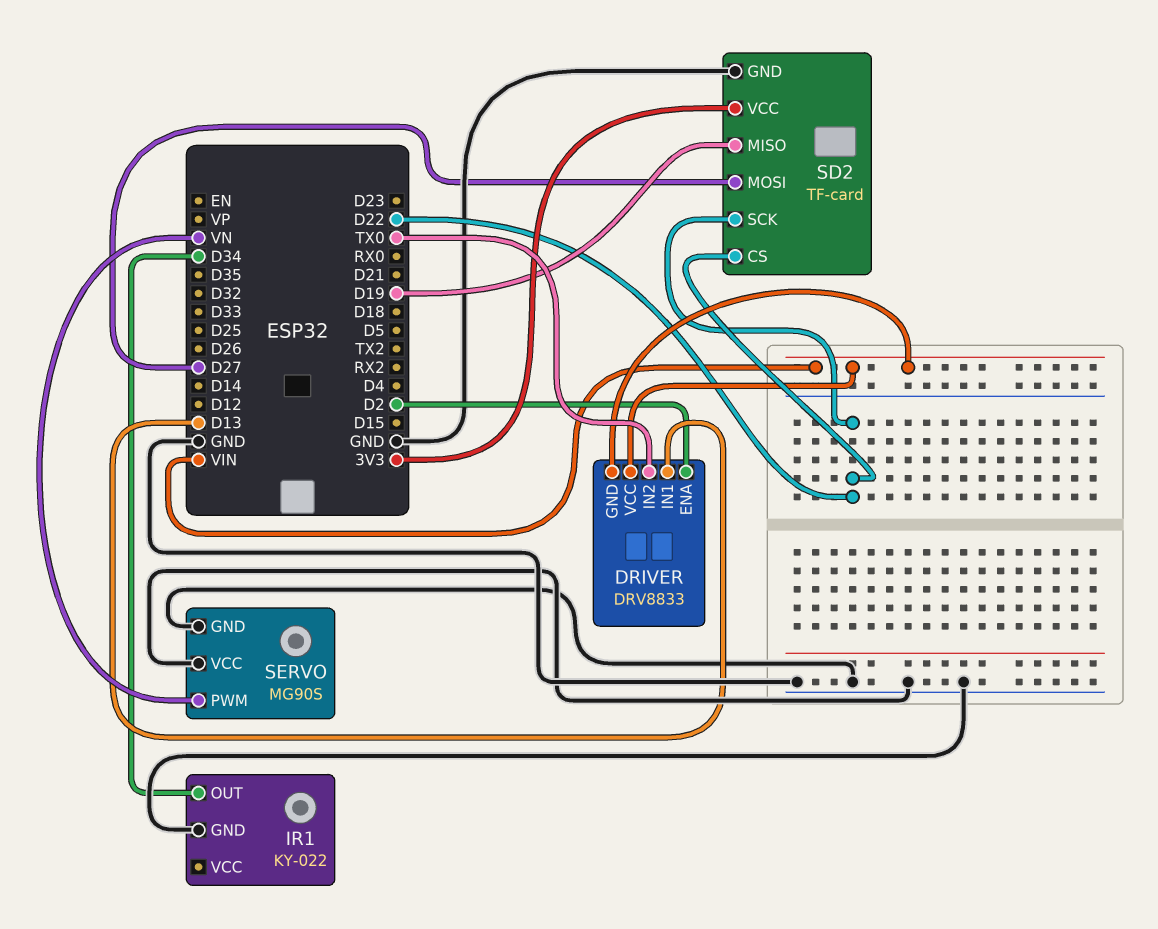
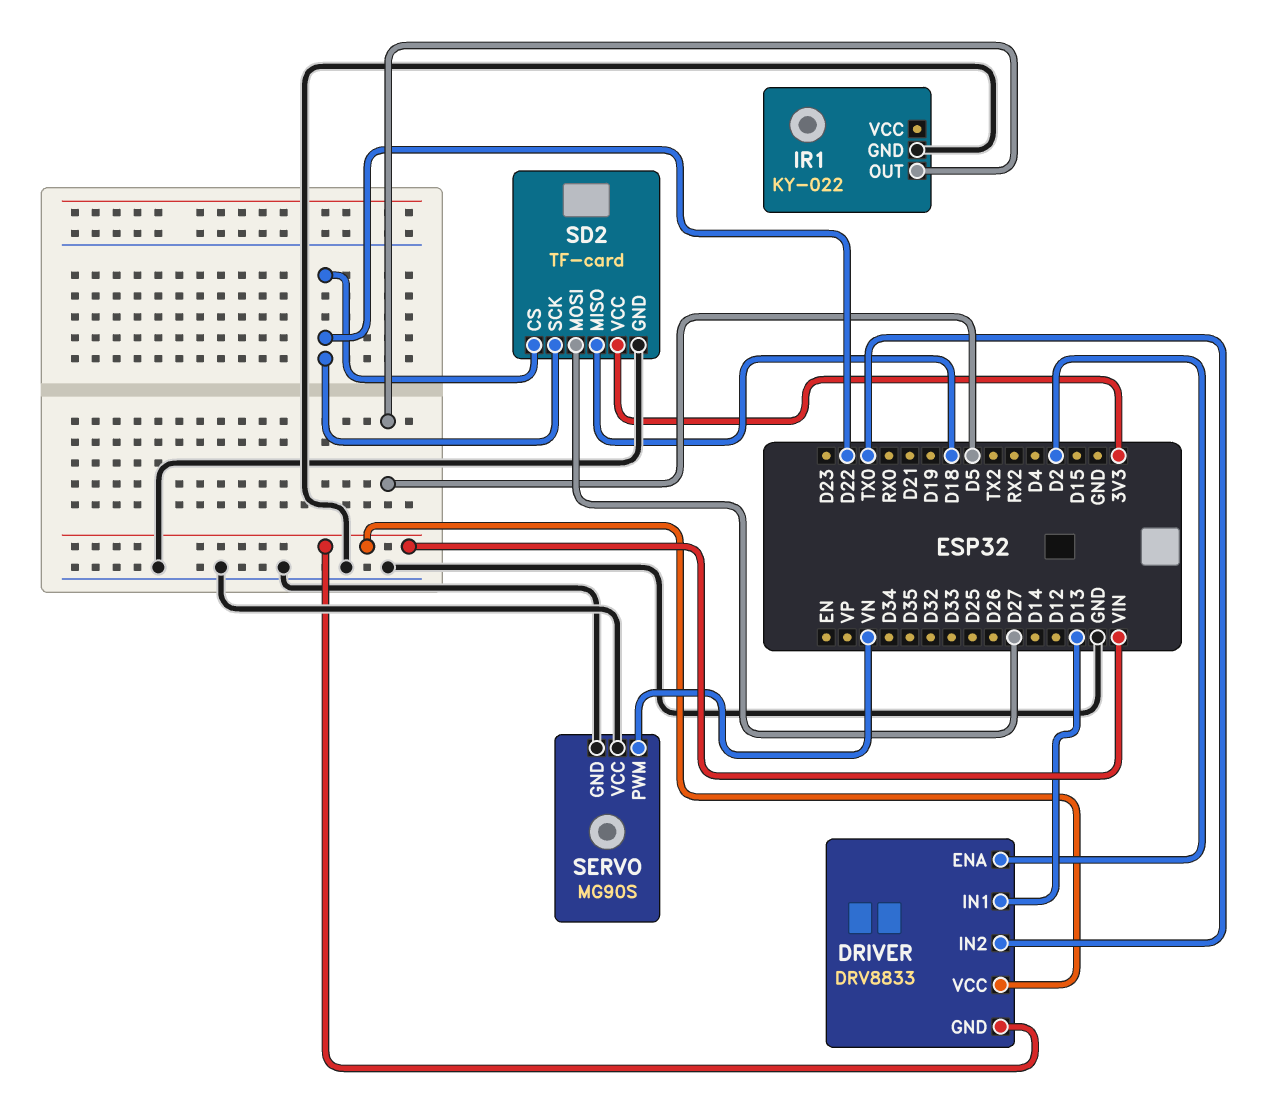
IR1 pin OUT: D34 -> D5
SD2 pin MISO: D19 -> D18

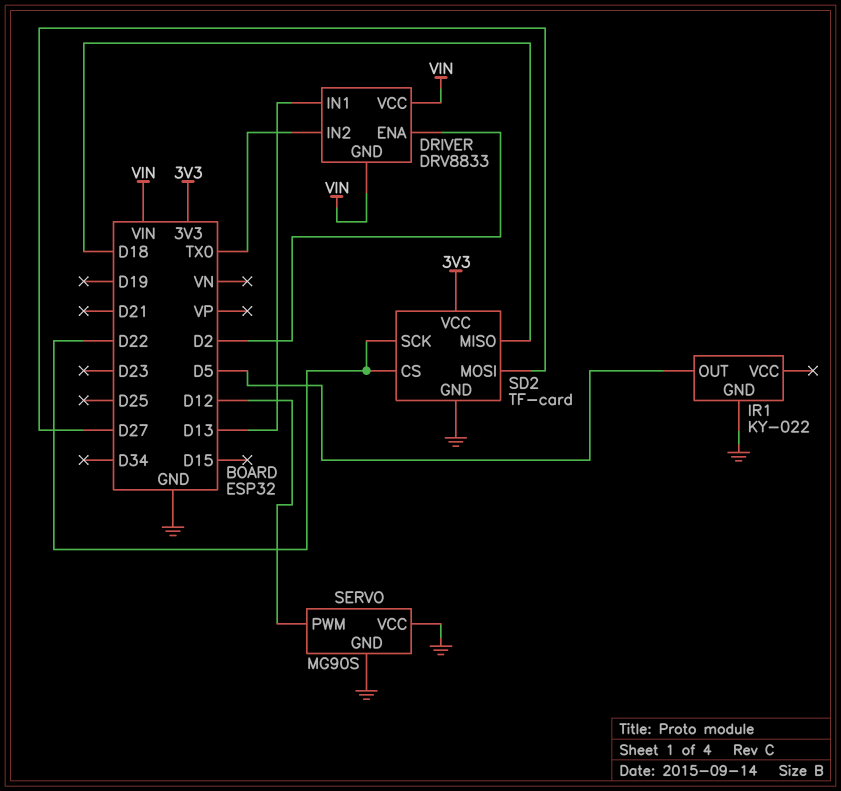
SERVO pin PWM: VN -> D12

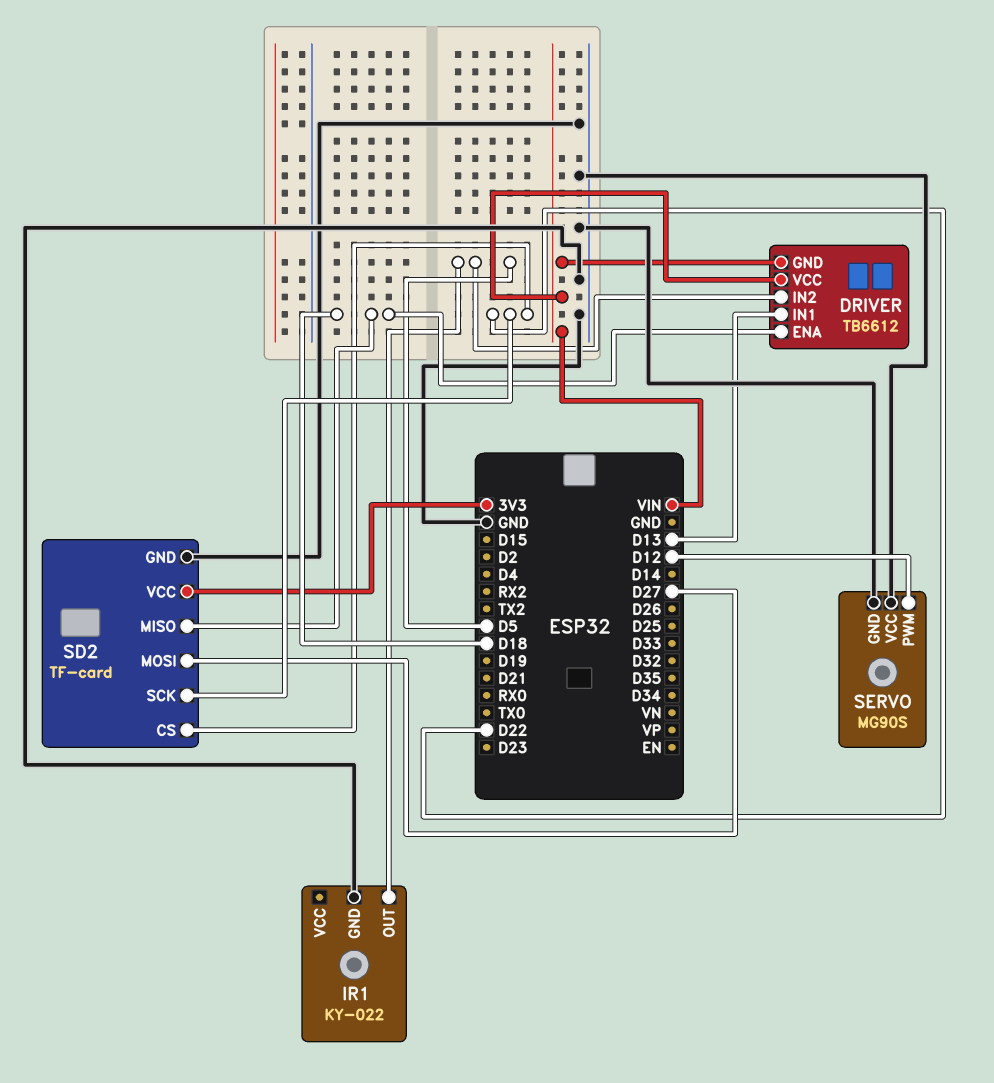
DRIVER: DRV8833 -> TB6612
DRIVER pin ENA: D2 -> D18
DRIVER pin IN2: TX0 -> D5

